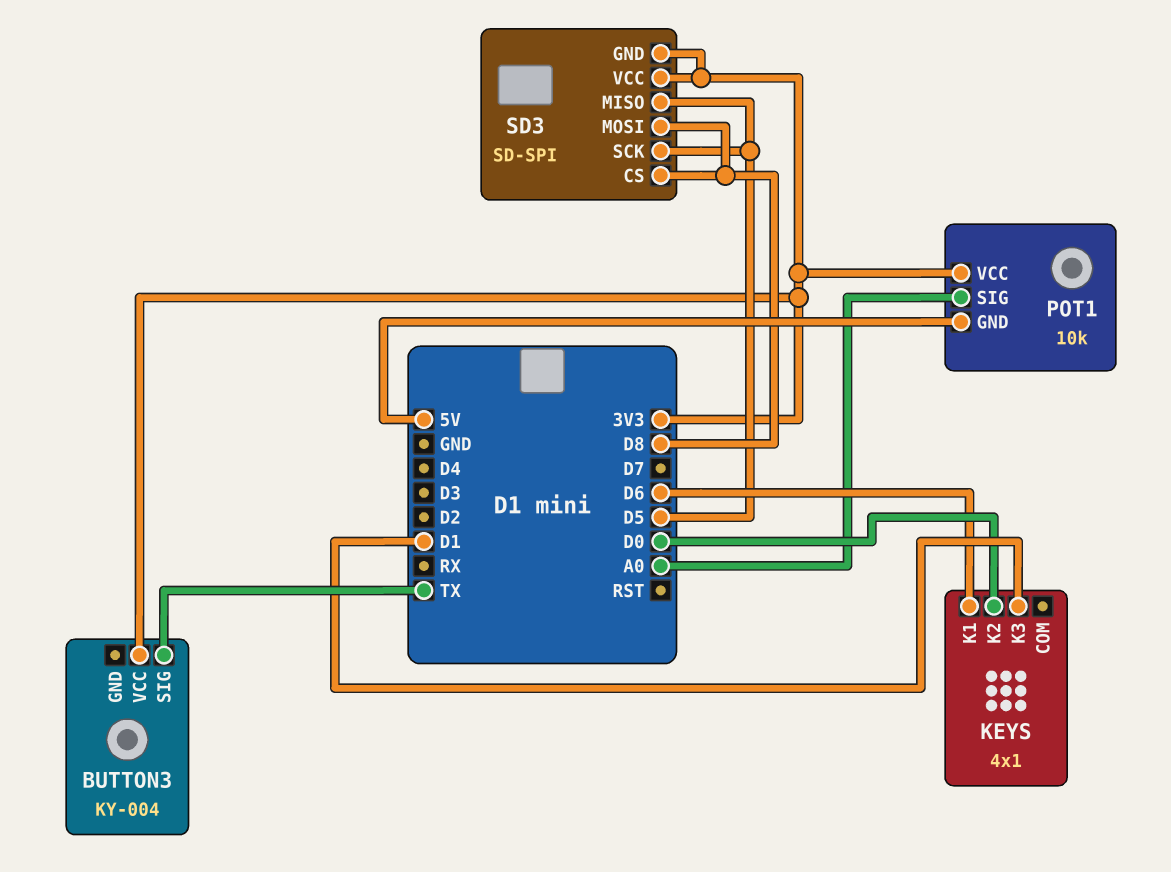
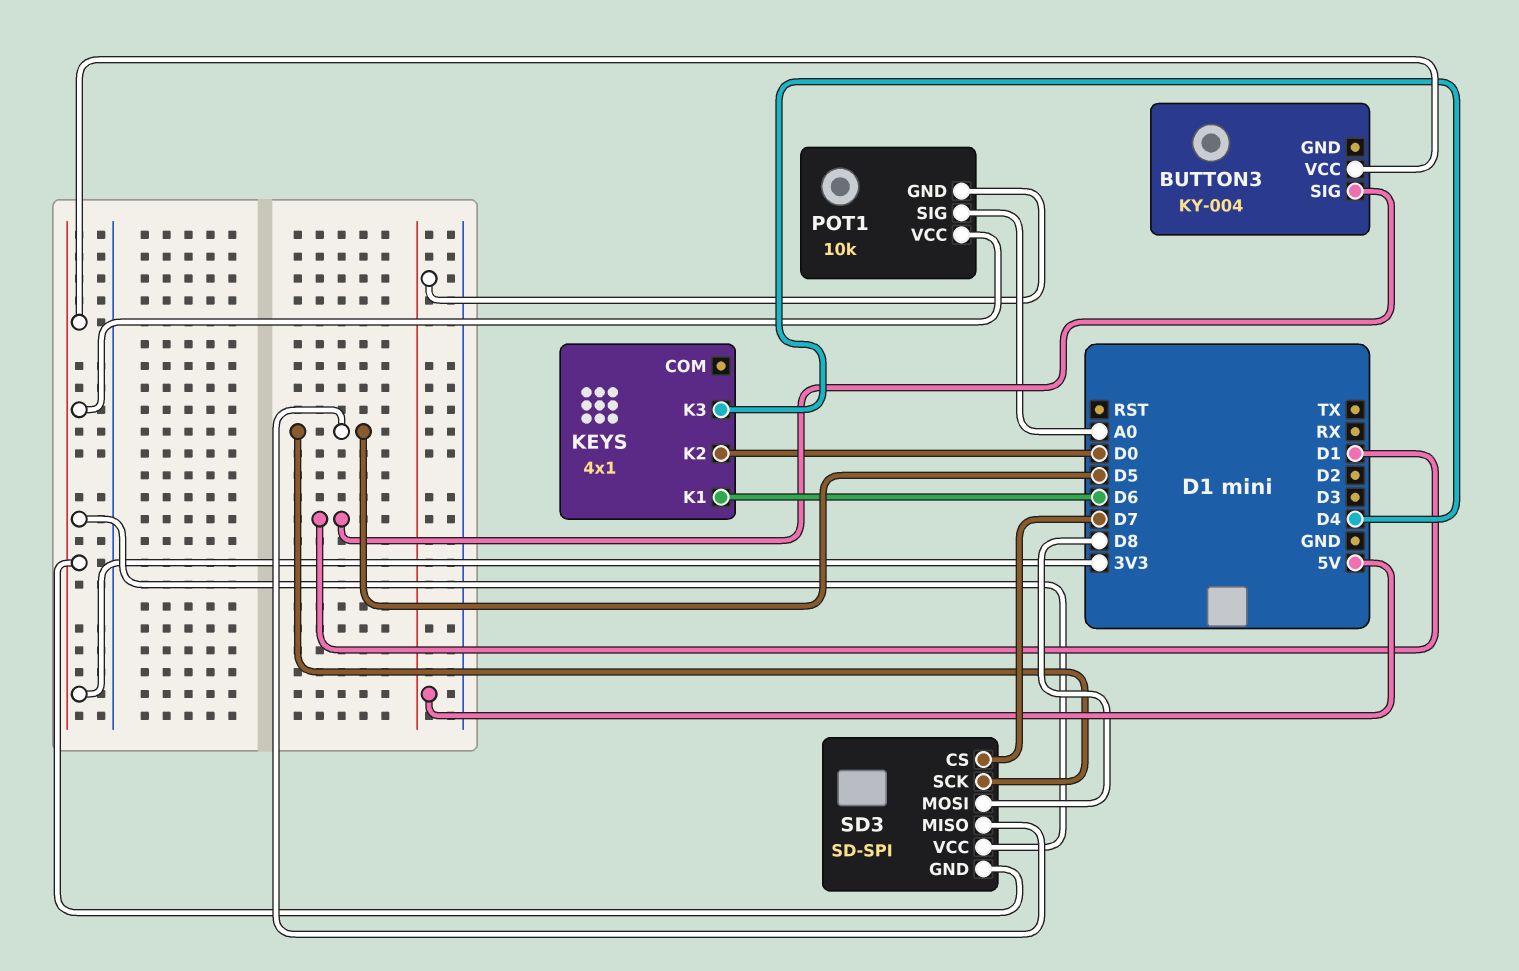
BUTTON3 pin SIG: TX -> D1
KEYS pin K3: D1 -> D4
SD3 pin CS: D8 -> D7

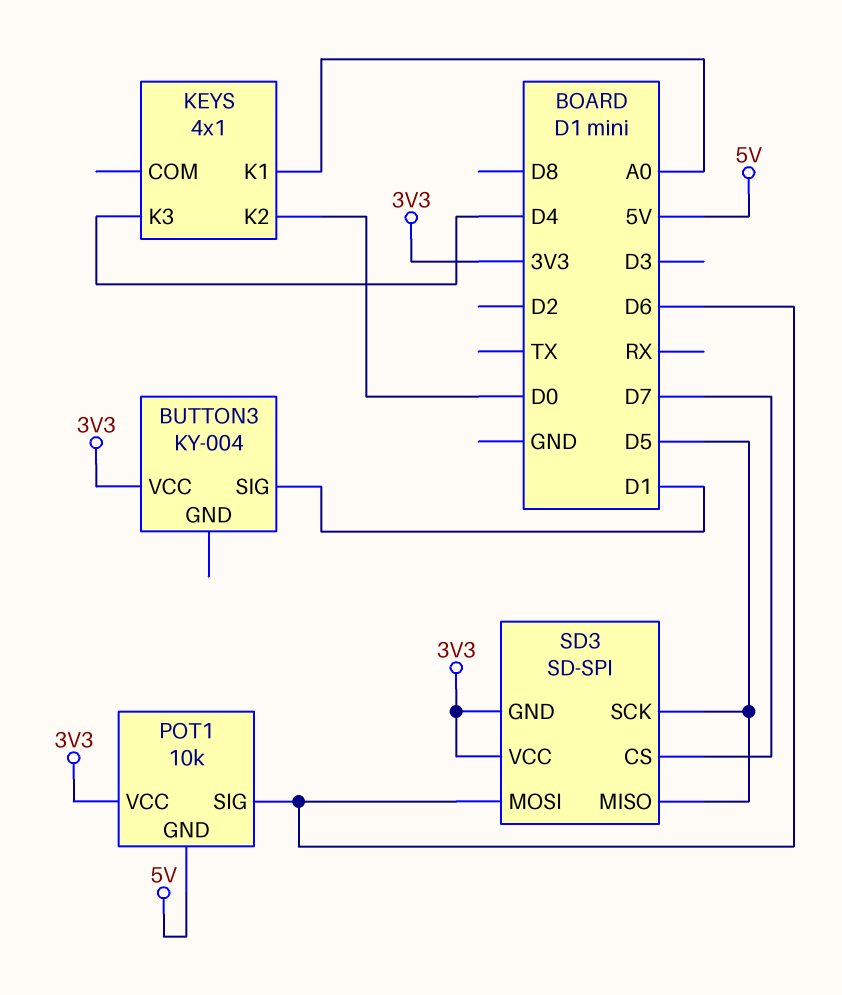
KEYS pin K1: D6 -> A0
POT1 pin SIG: A0 -> D6
SD3 pin MOSI: D8 -> D6

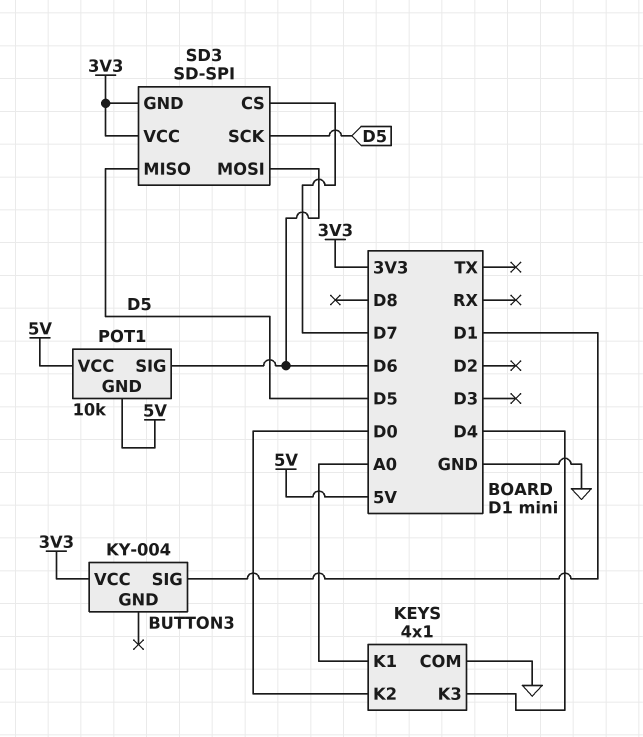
KEYS pin COM: none -> GND
POT1 pin VCC: 3V3 -> 5V

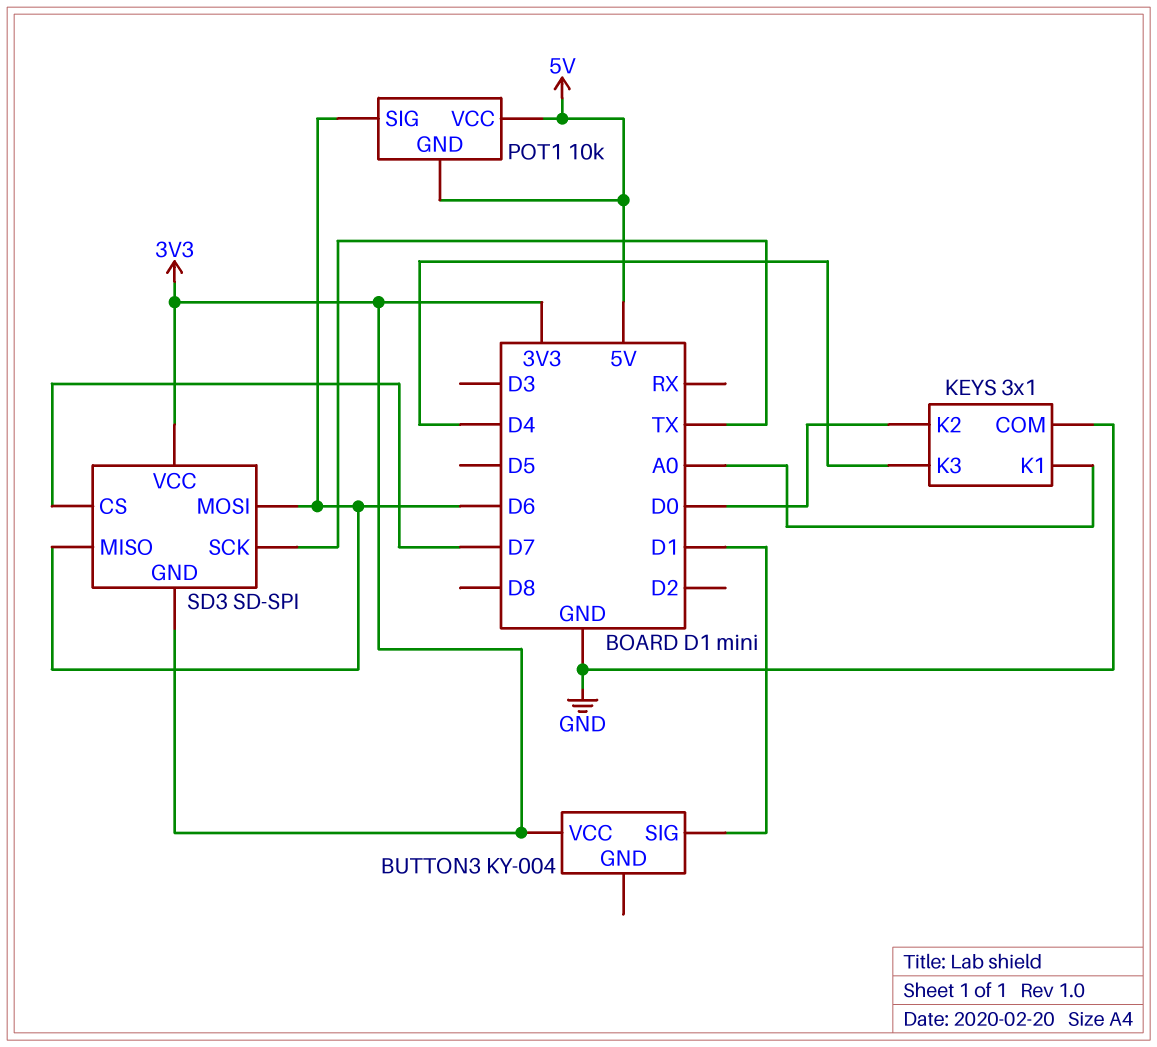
KEYS: 4x1 -> 3x1
SD3 pin MISO: D5 -> D6
SD3 pin SCK: D5 -> TX

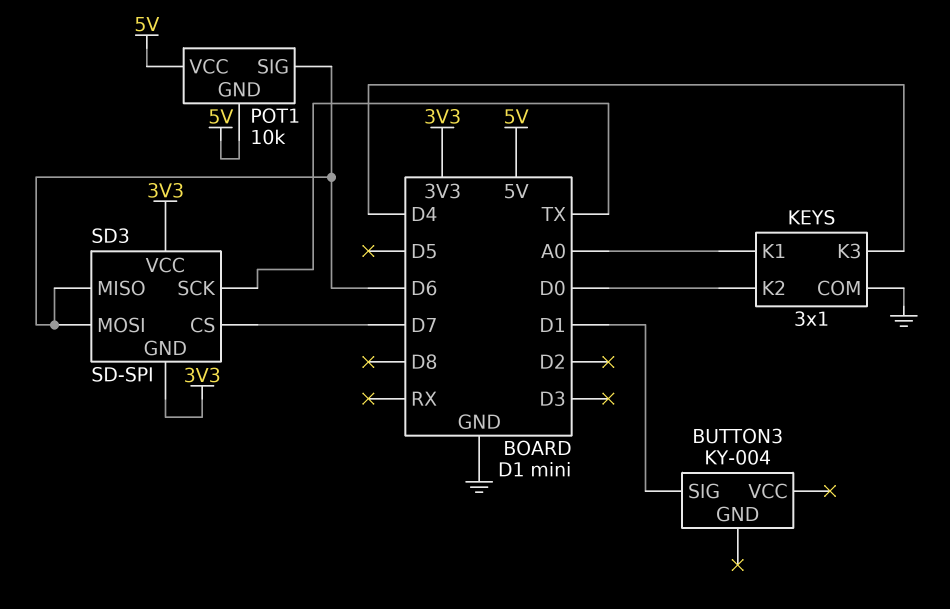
BUTTON3 pin VCC: 3V3 -> none

